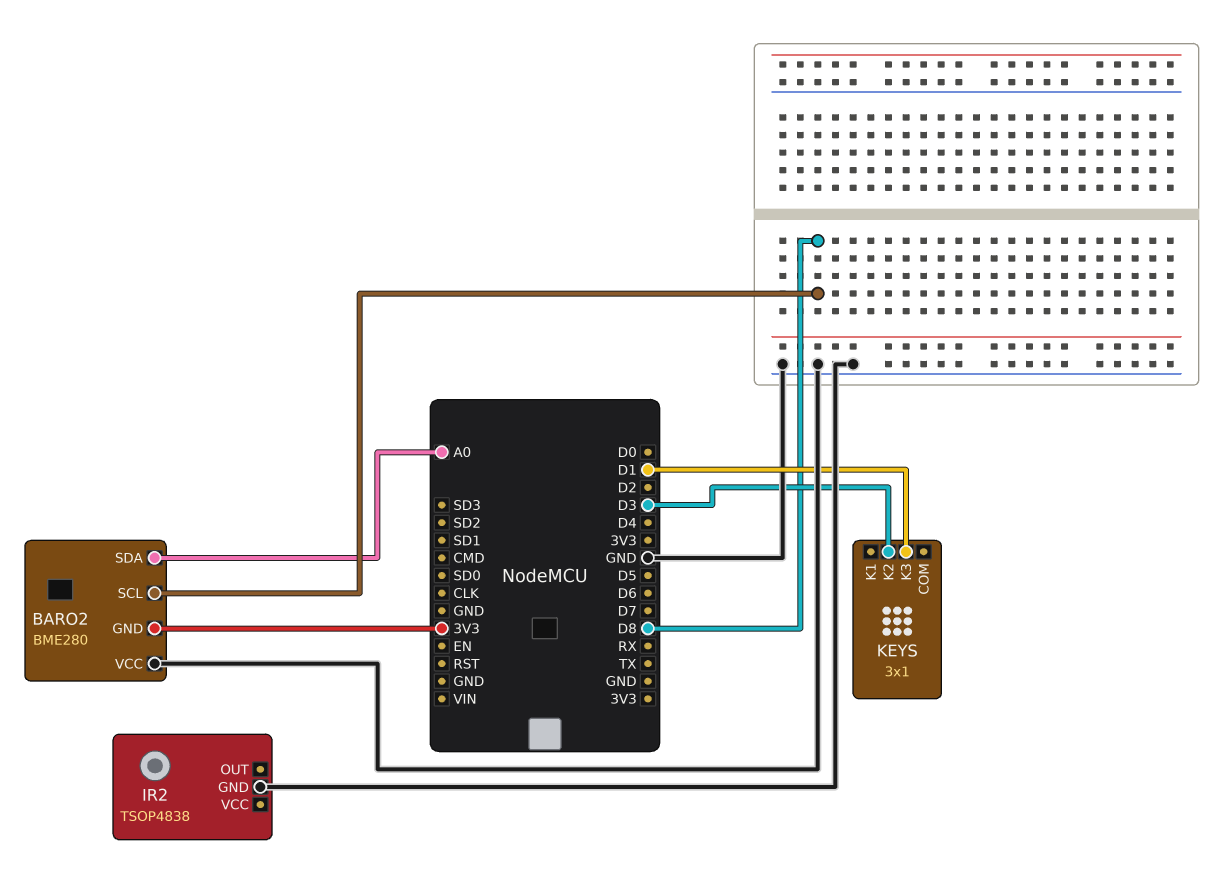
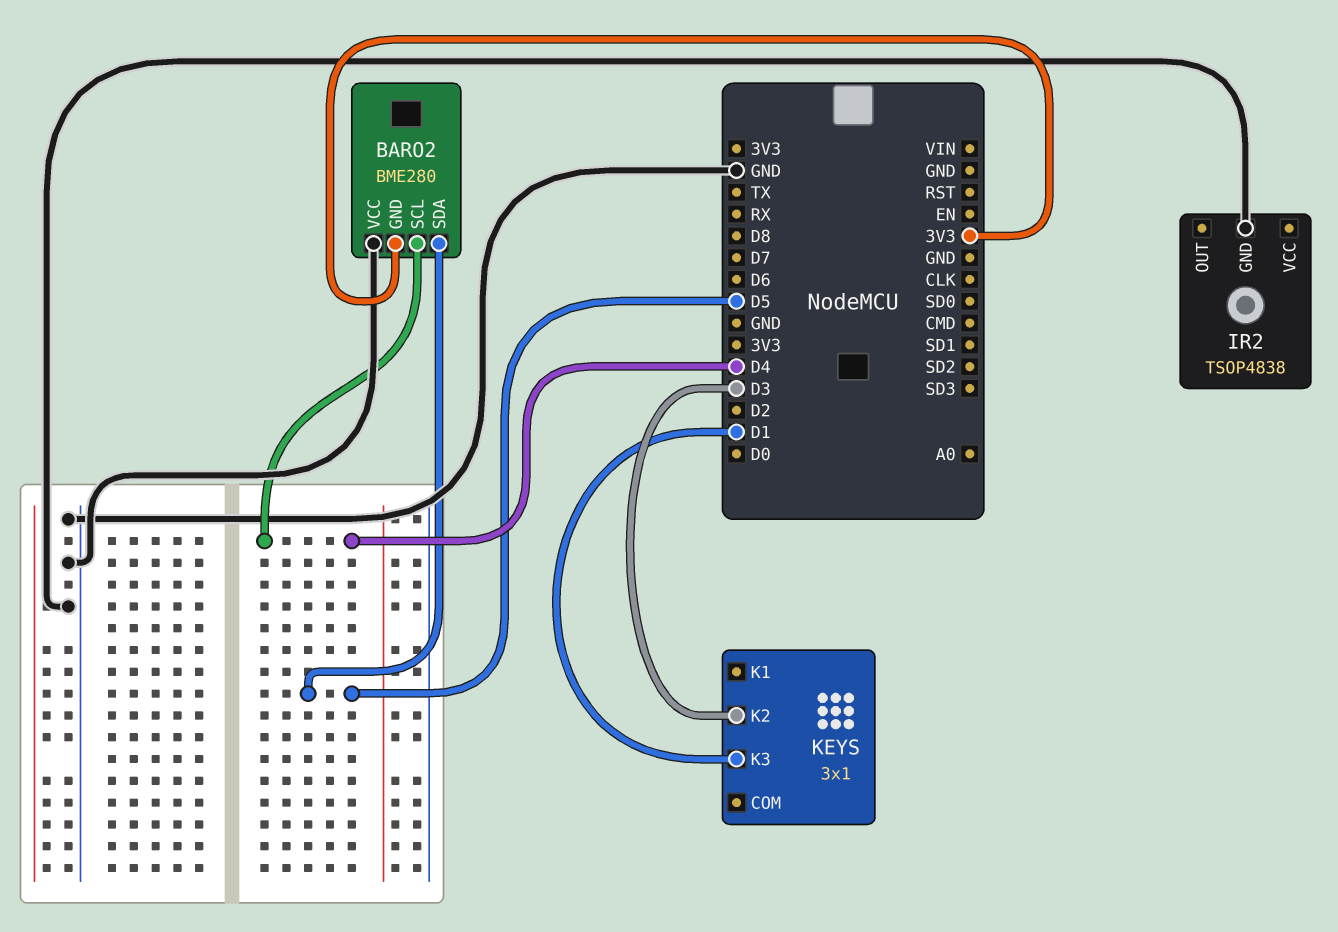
BARO2 pin SCL: D8 -> D4
BARO2 pin SDA: A0 -> D5

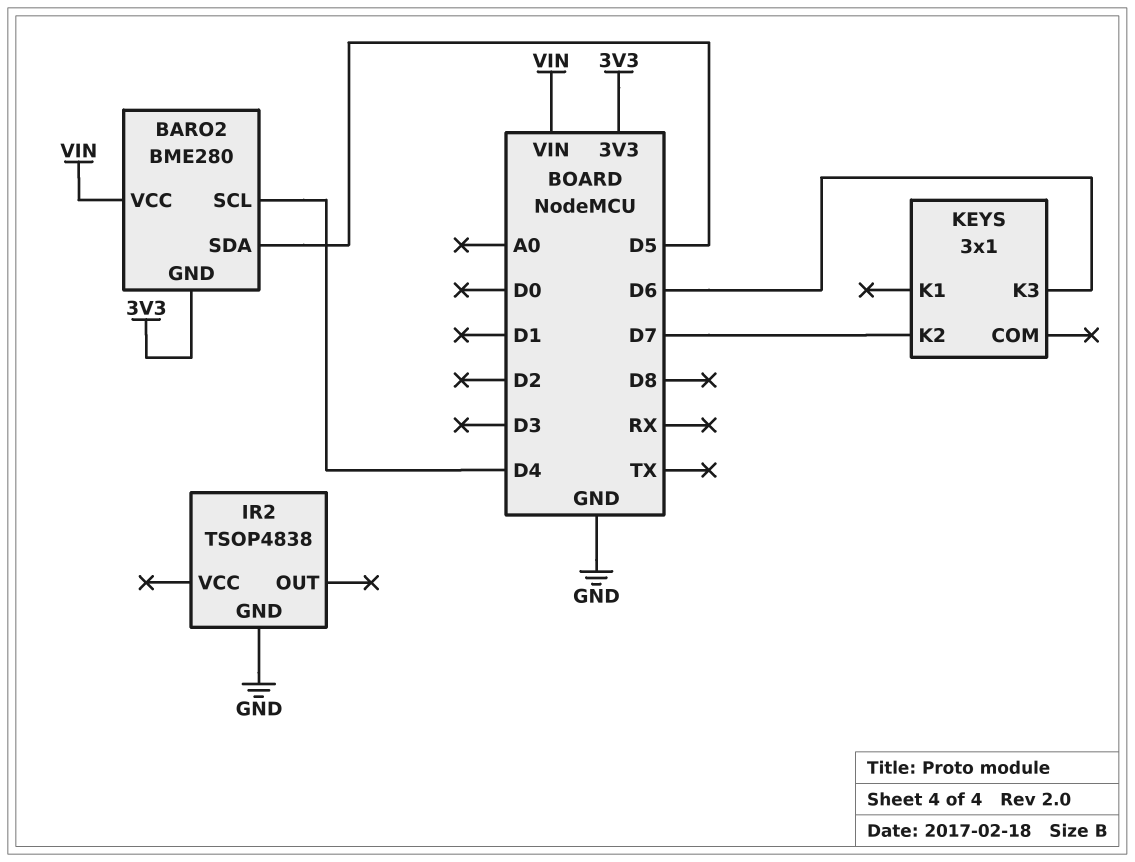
BARO2 pin VCC: GND -> VIN
KEYS pin K2: D3 -> D7
KEYS pin K3: D1 -> D6

